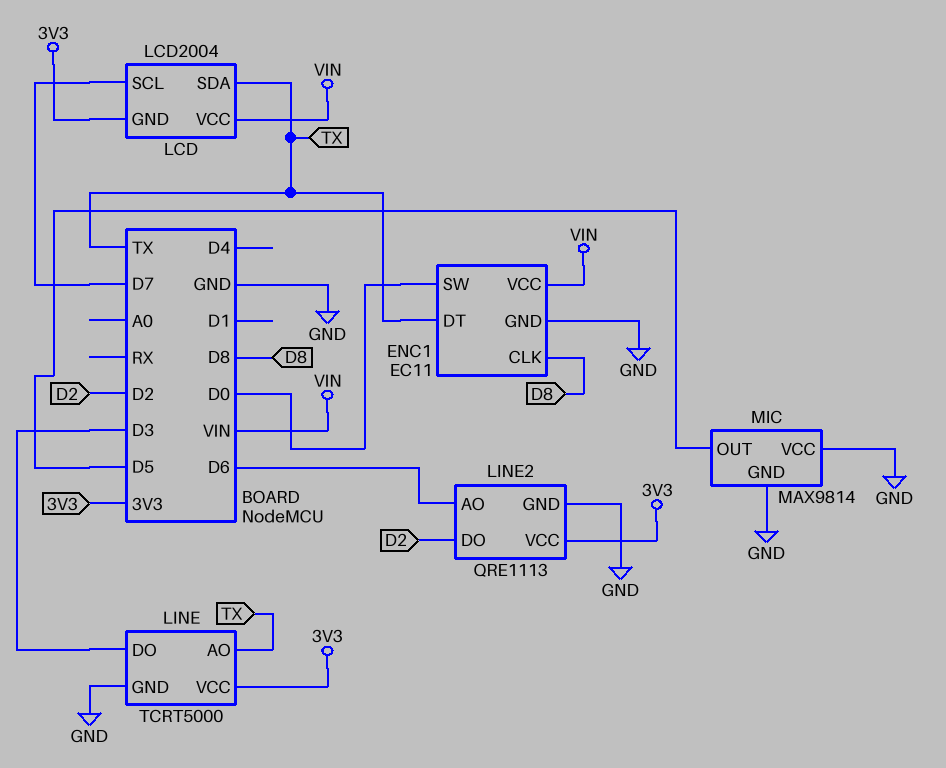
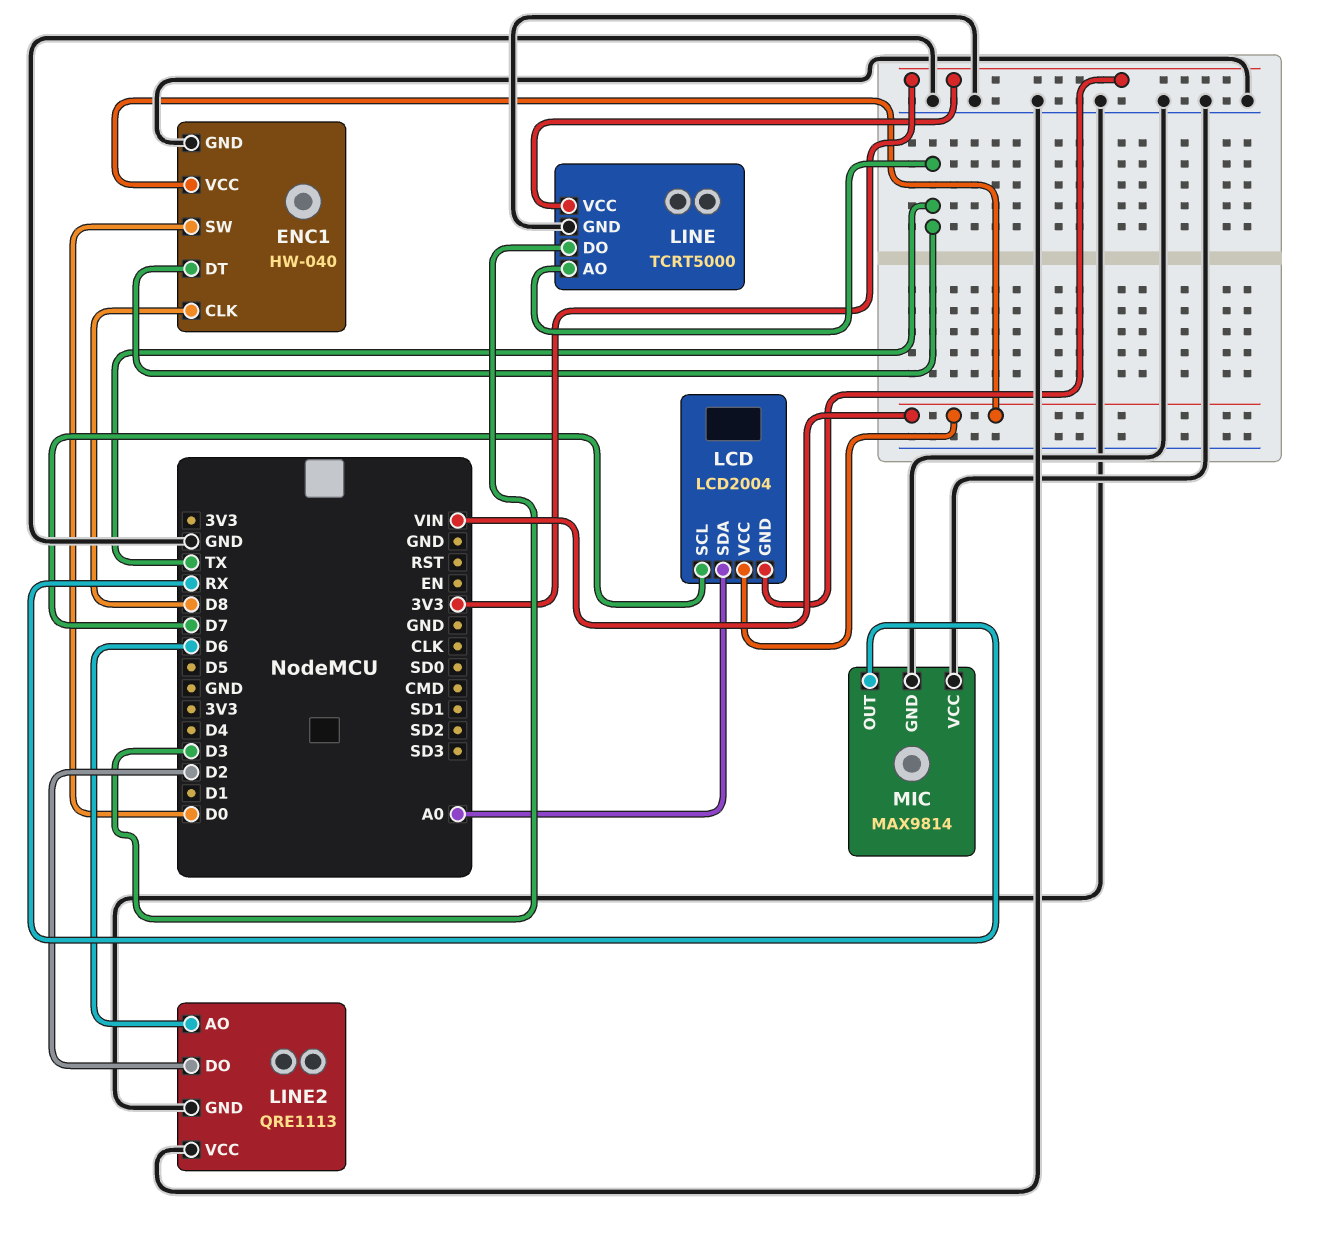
ENC1: EC11 -> HW-040
LCD pin SDA: TX -> A0
LINE2 pin VCC: 3V3 -> GND
MIC pin OUT: D5 -> RX

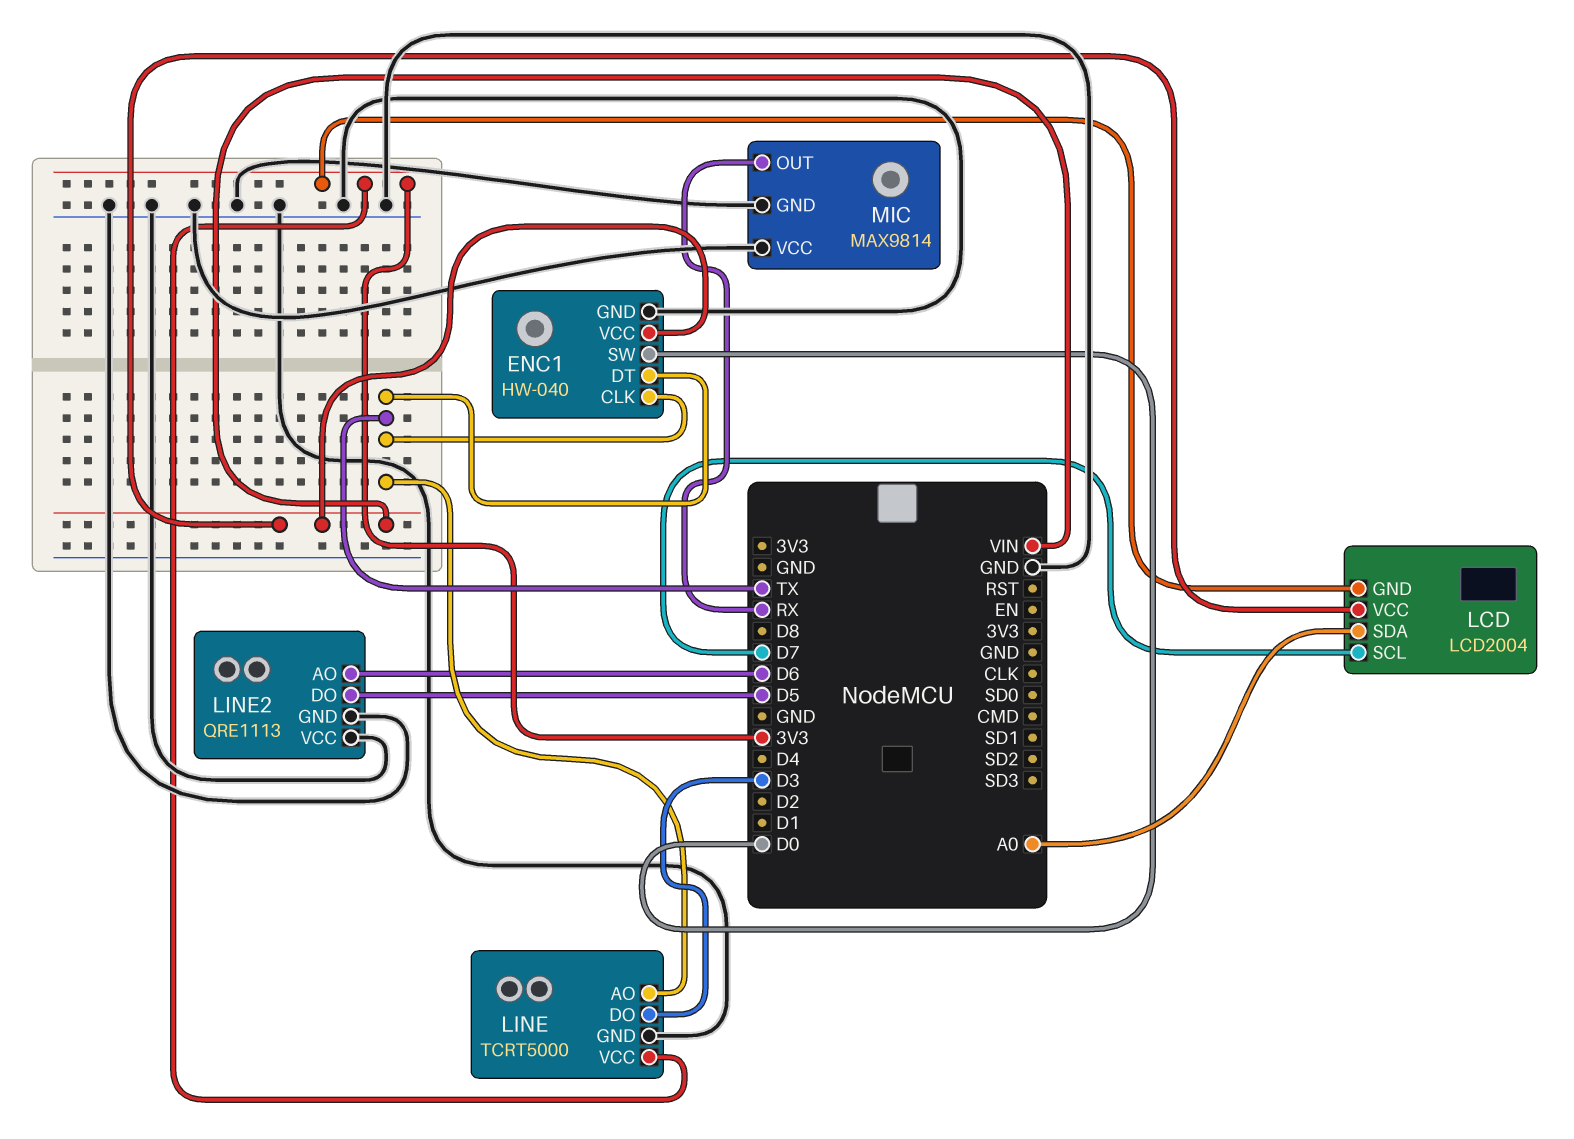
ENC1 pin CLK: D8 -> TX
LINE2 pin DO: D2 -> D5

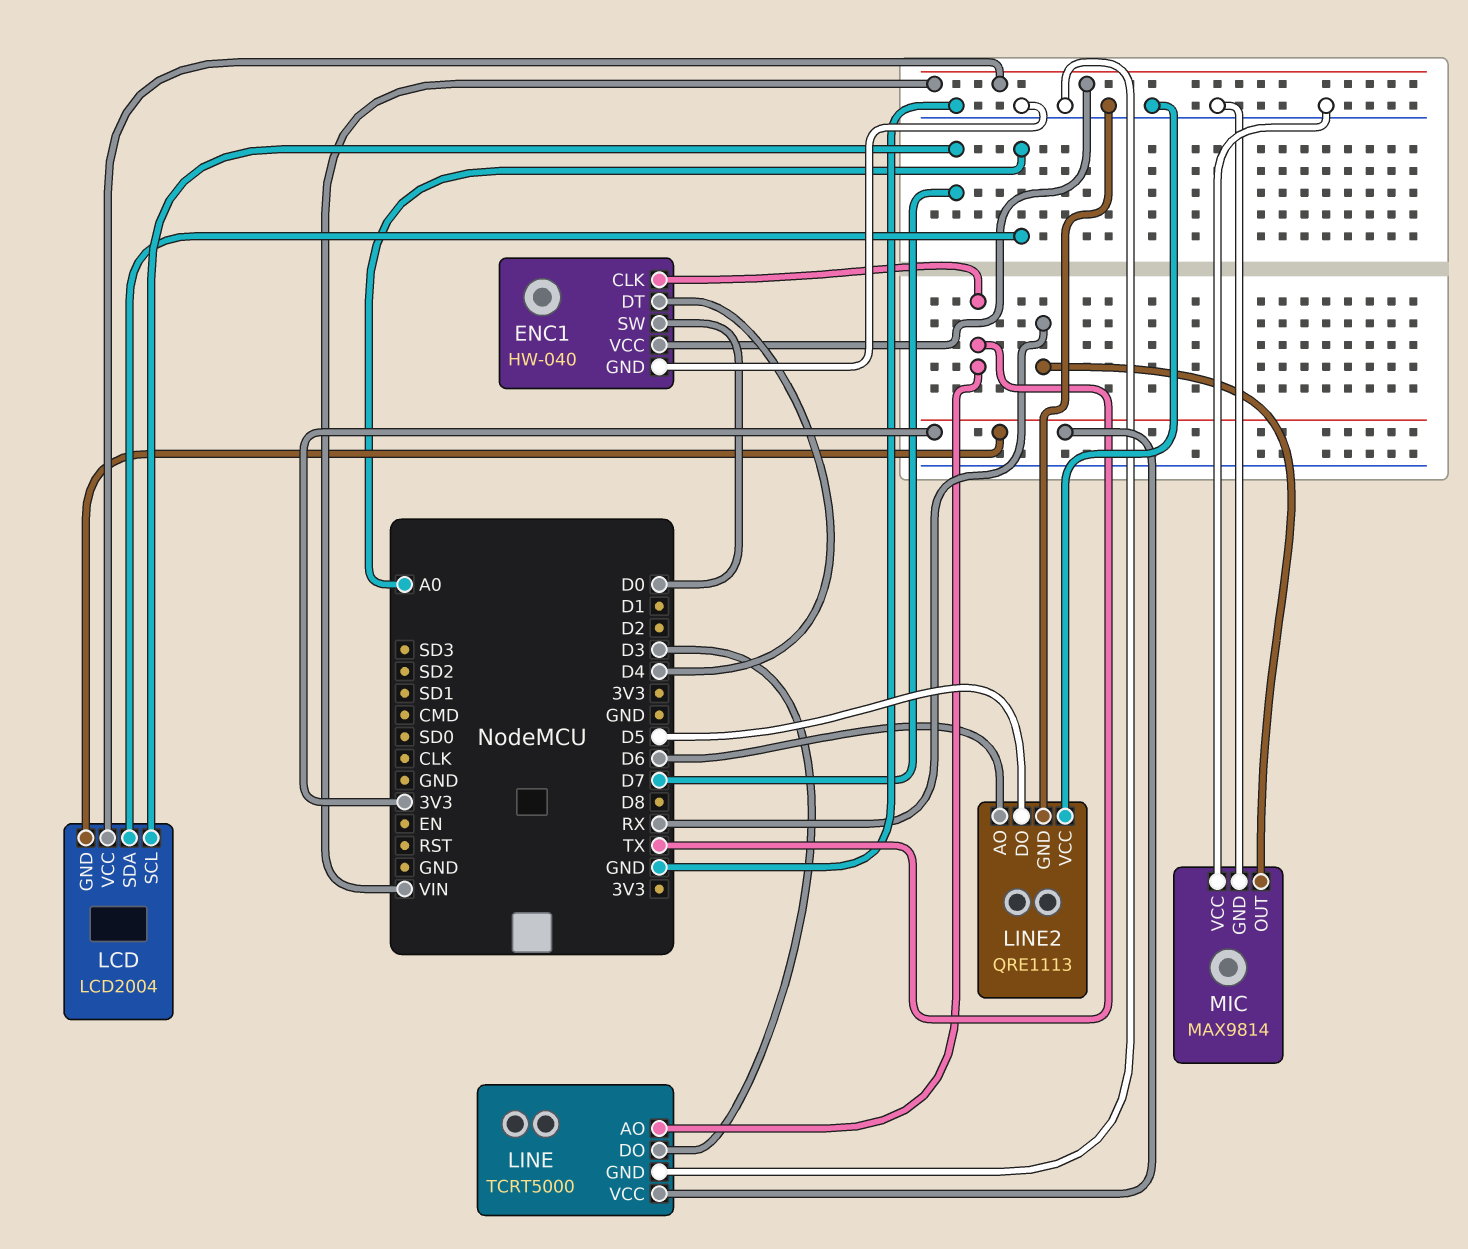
ENC1 pin DT: TX -> D4

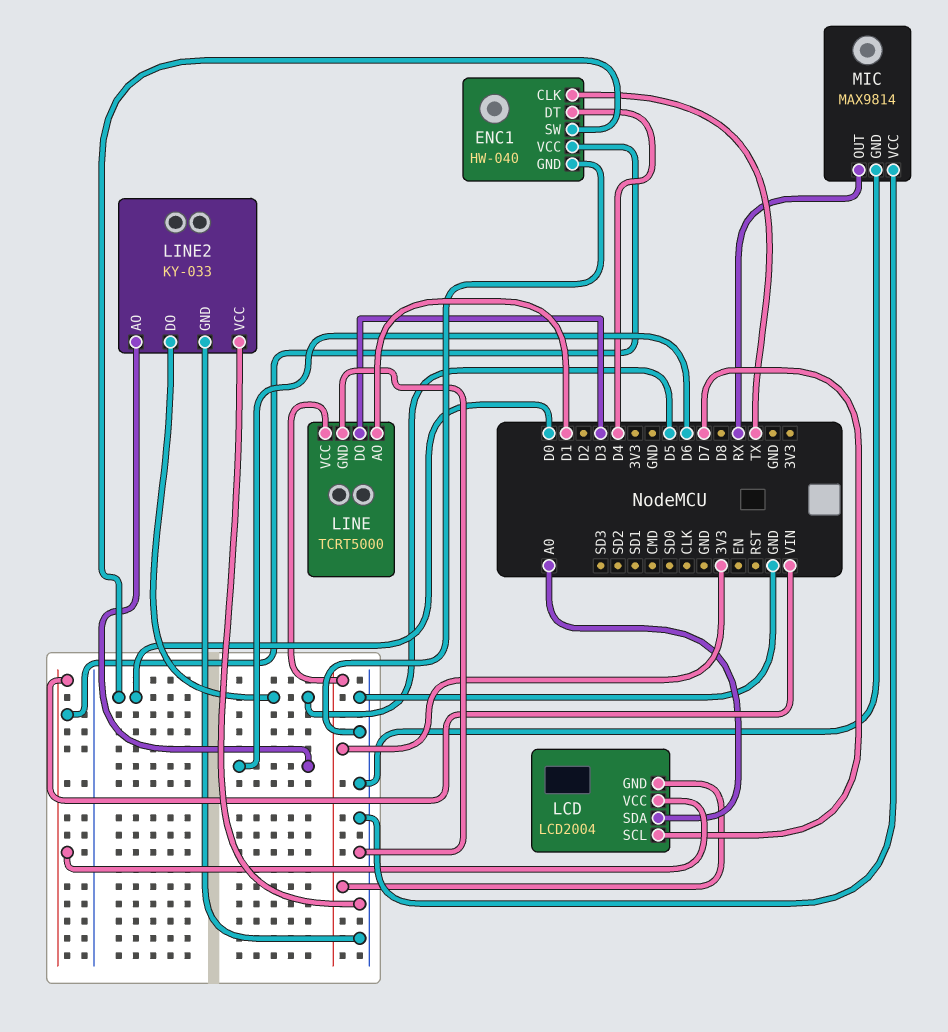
LINE pin AO: TX -> D1
LINE2: QRE1113 -> KY-033

